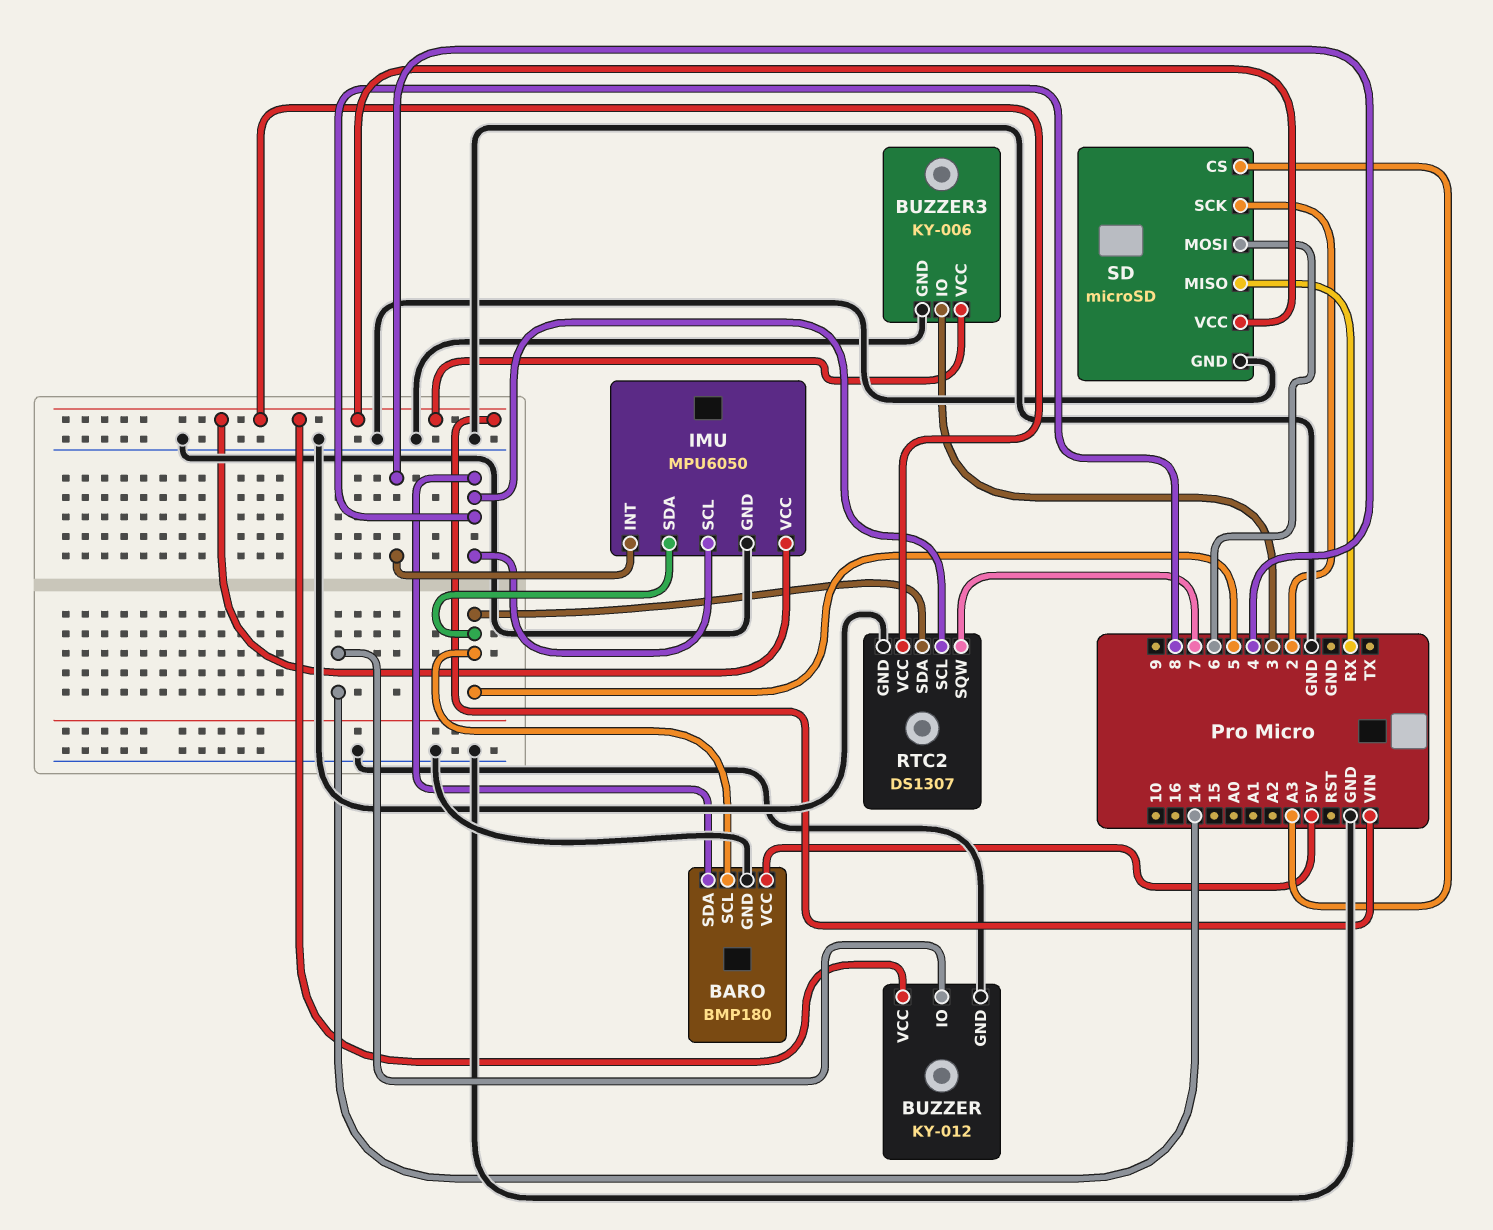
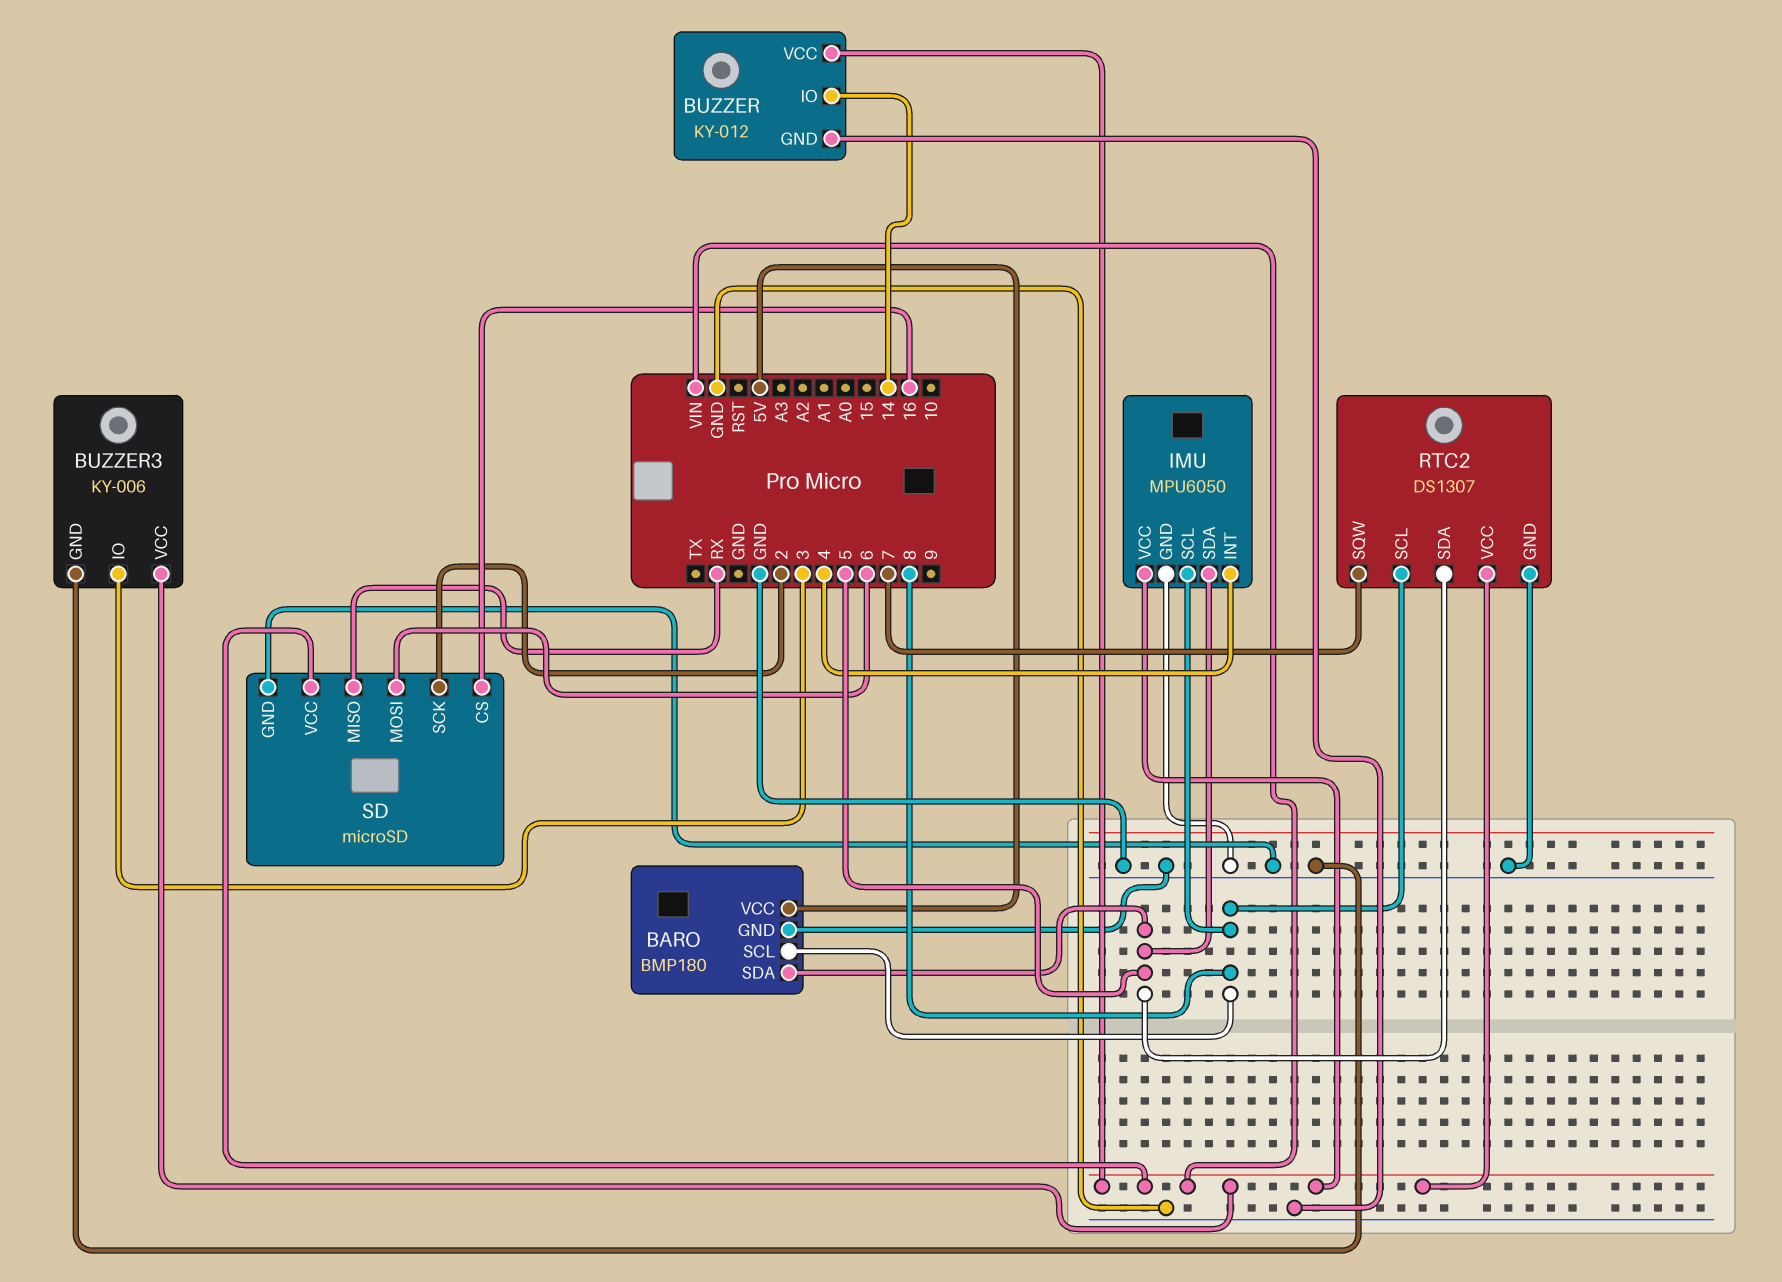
BARO pin SCL: 5 -> 8
BARO pin SDA: 8 -> 5
SD pin CS: A3 -> 16

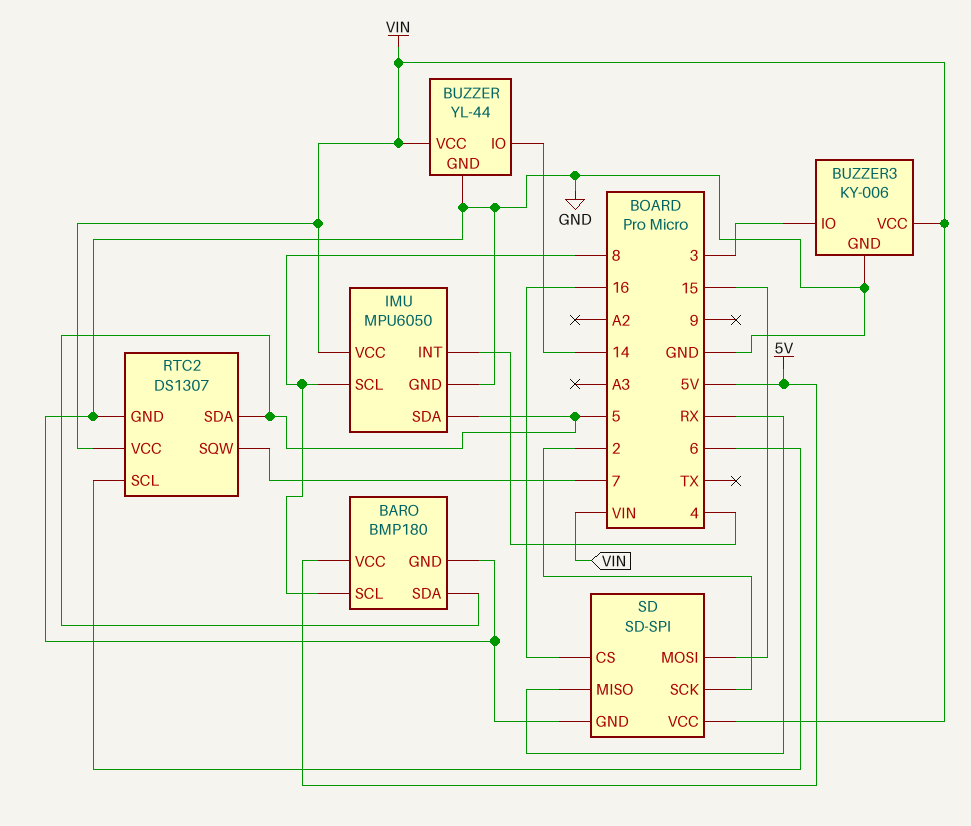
BUZZER: KY-012 -> YL-44
RTC2 pin SCL: 8 -> 6
SD: microSD -> SD-SPI
SD pin MOSI: 6 -> 15

